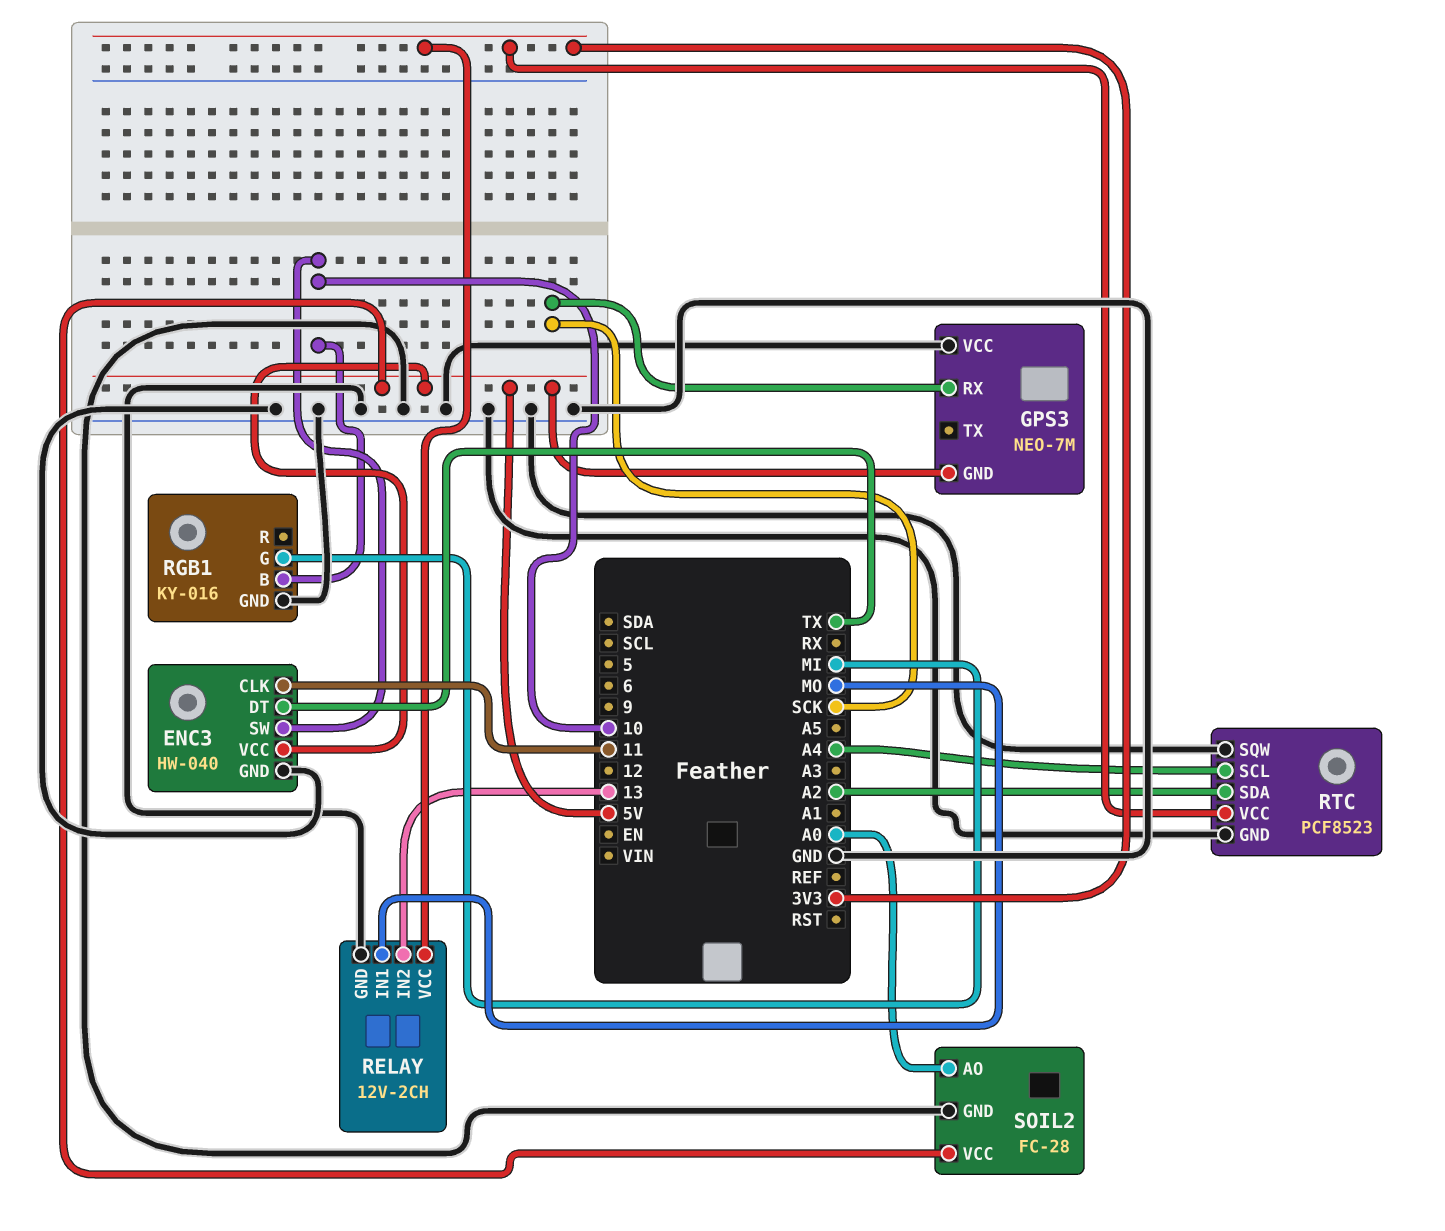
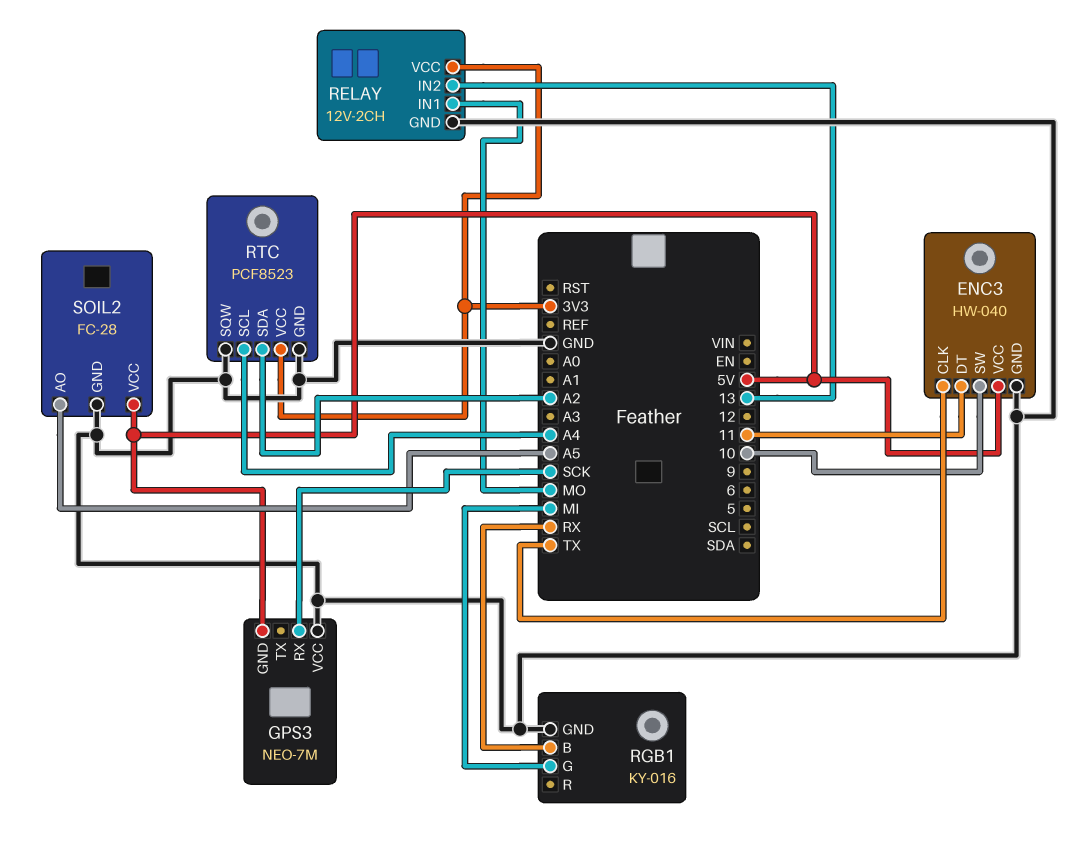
ENC3 pin CLK: 11 -> TX
ENC3 pin DT: TX -> 11
RGB1 pin B: 10 -> RX
SOIL2 pin AO: A0 -> A5

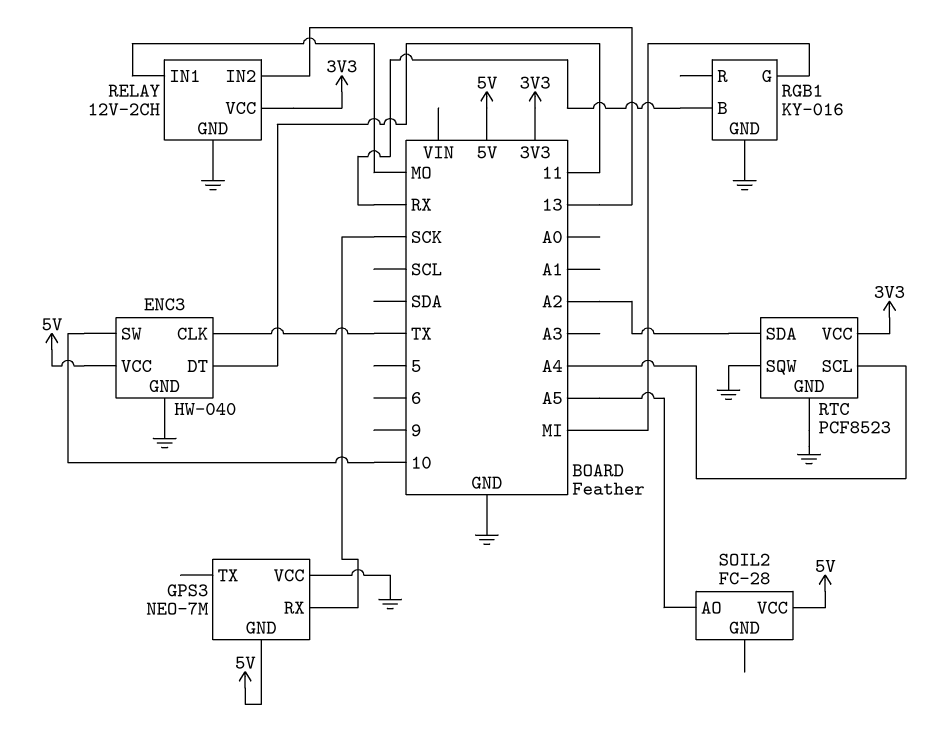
SOIL2 pin GND: GND -> none

